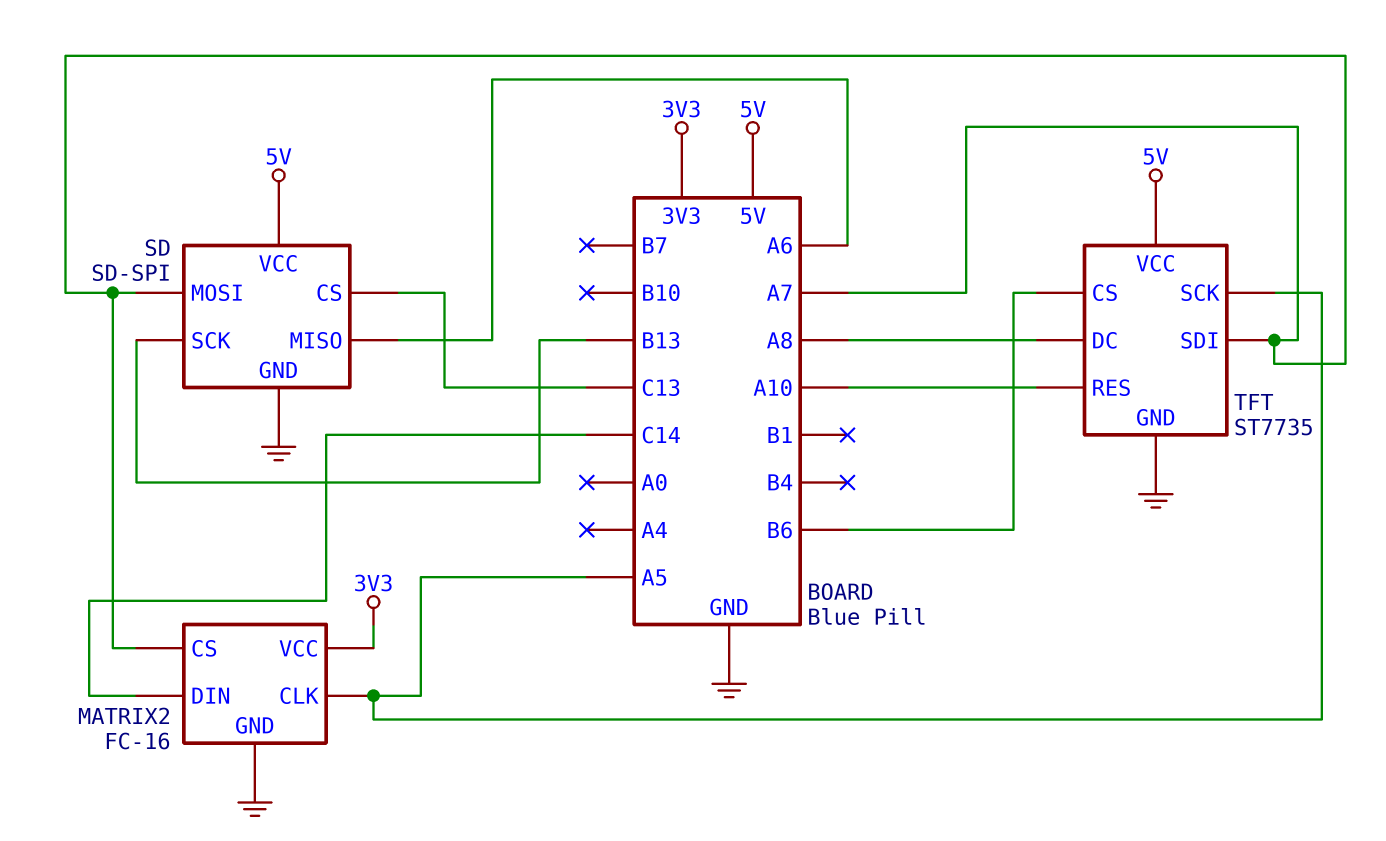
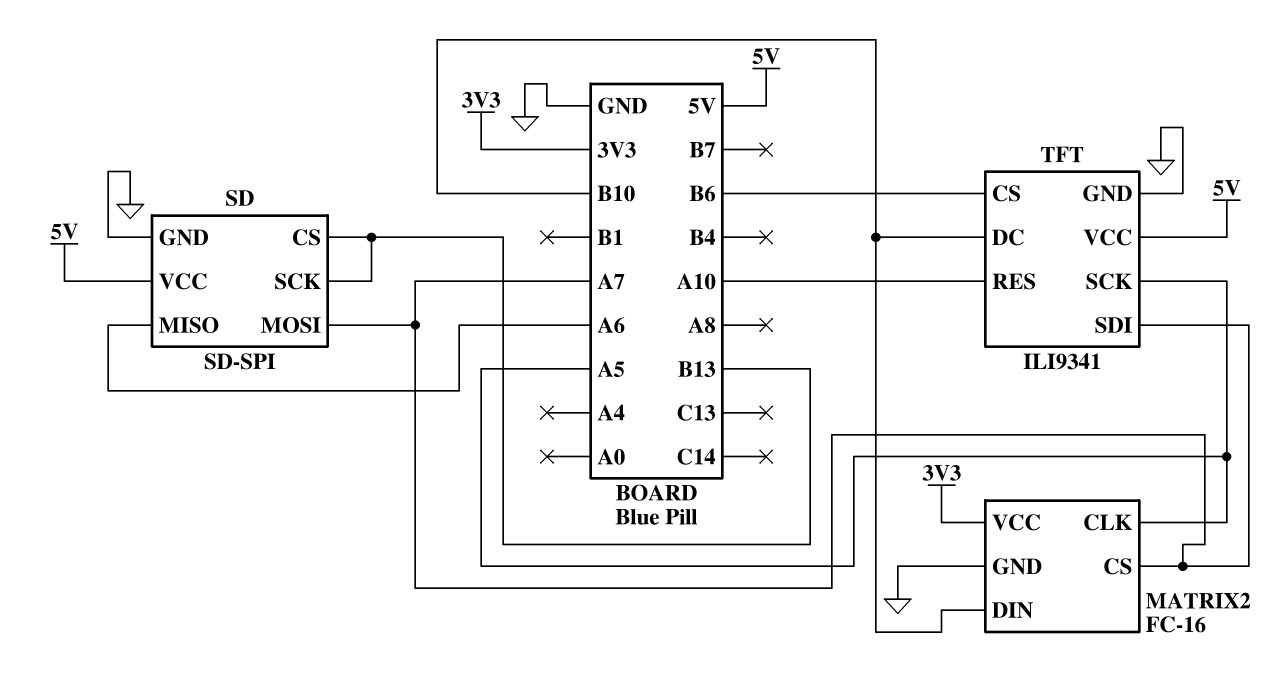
MATRIX2 pin DIN: C14 -> B10
SD pin CS: C13 -> B13
TFT: ST7735 -> ILI9341
TFT pin DC: A8 -> B10

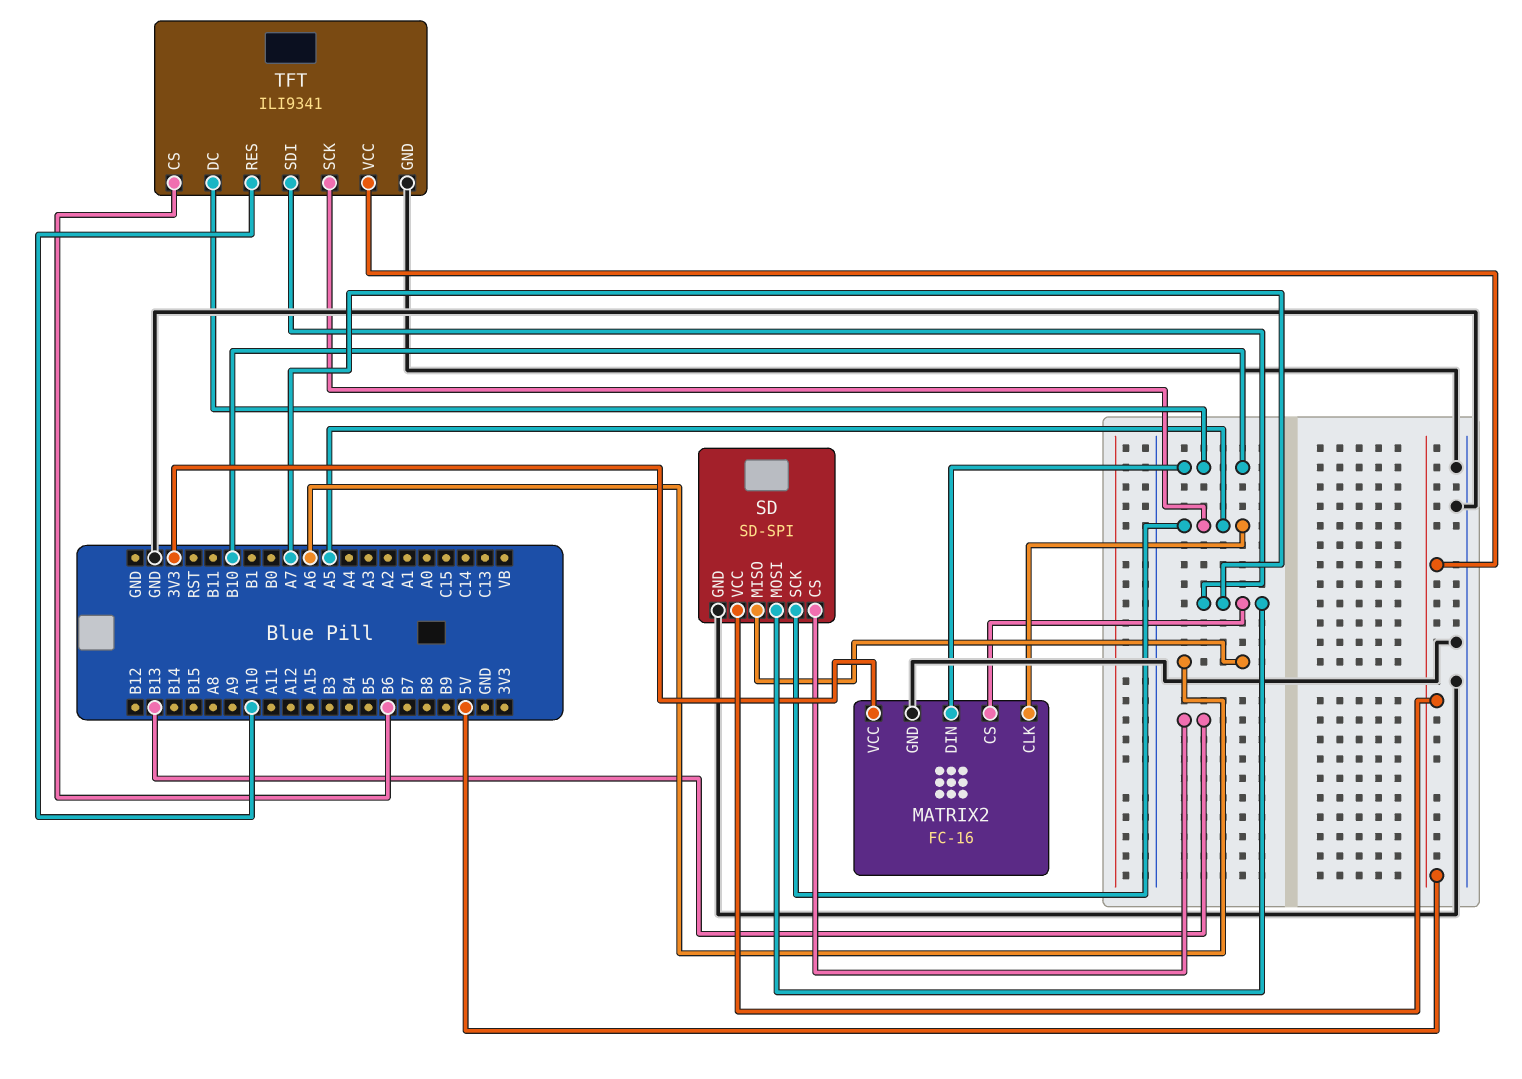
SD pin SCK: B13 -> A5

